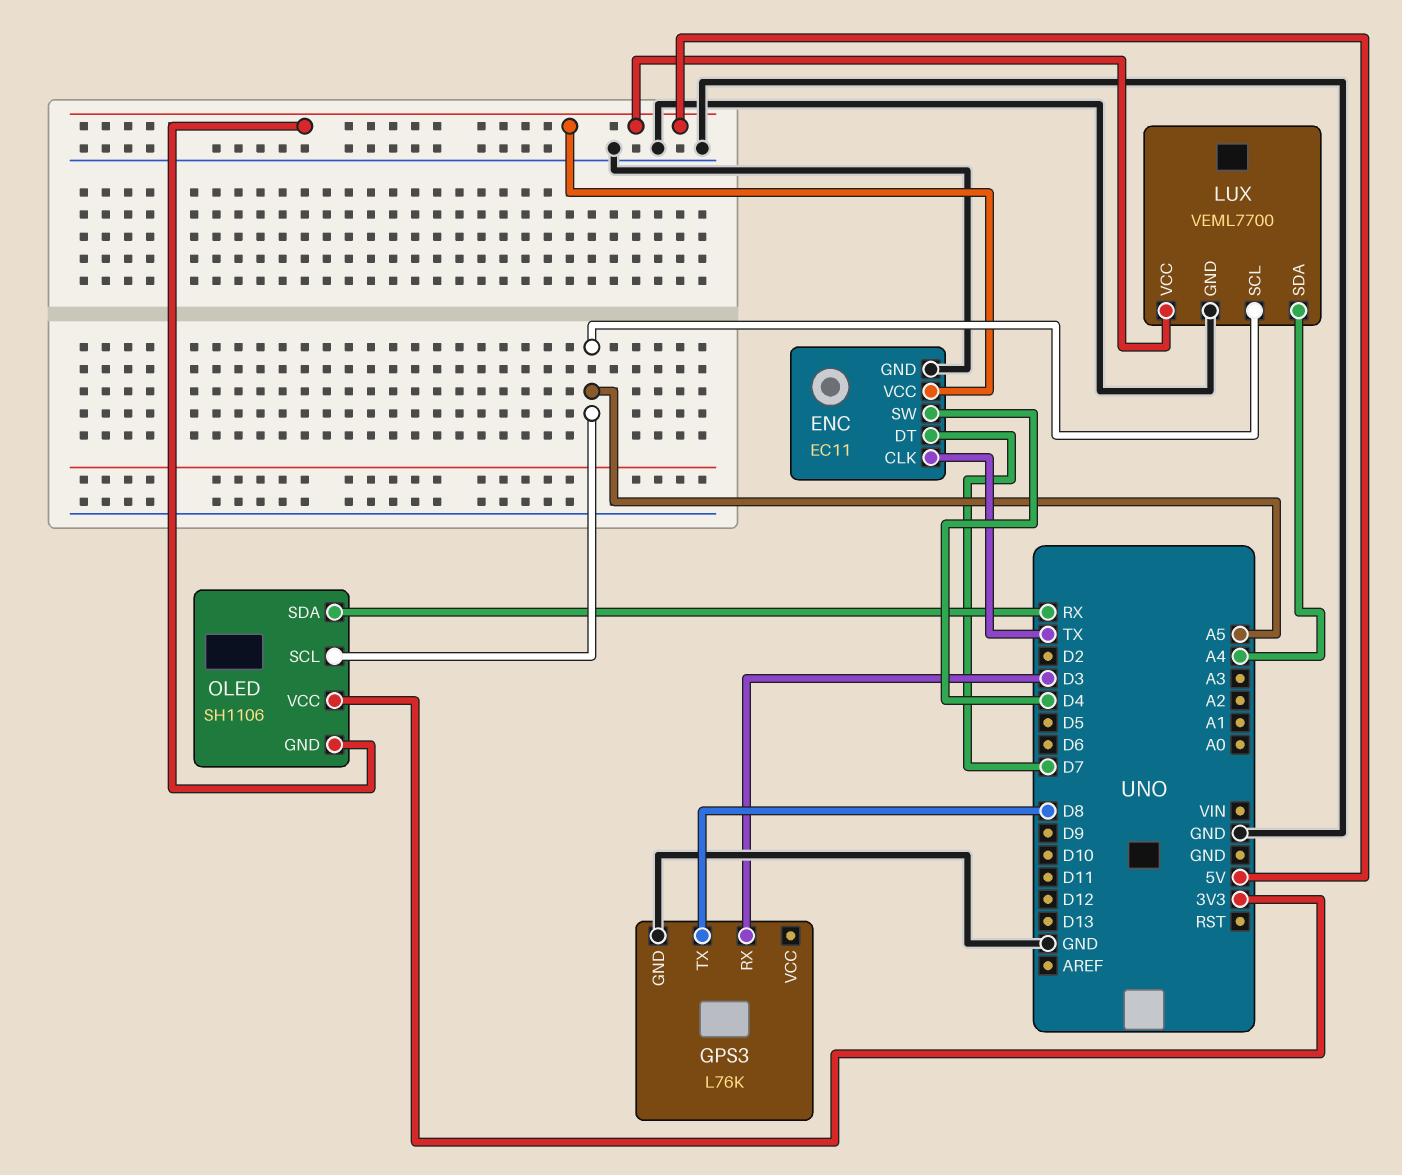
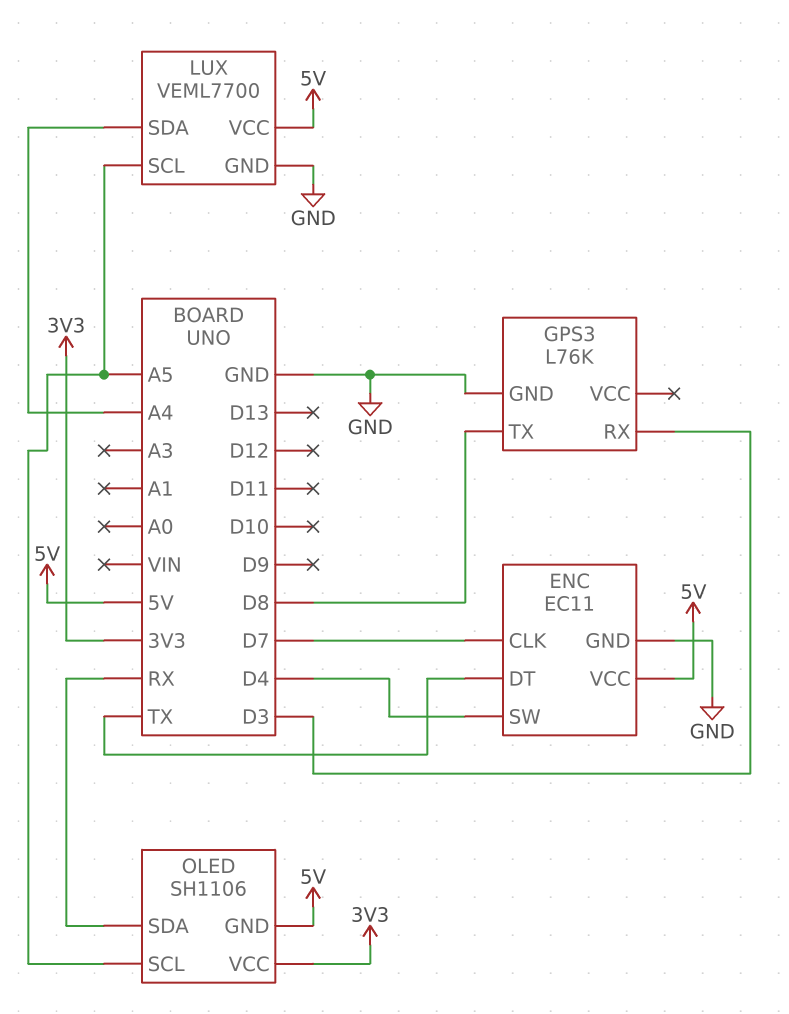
ENC pin CLK: TX -> D7
ENC pin DT: D7 -> TX

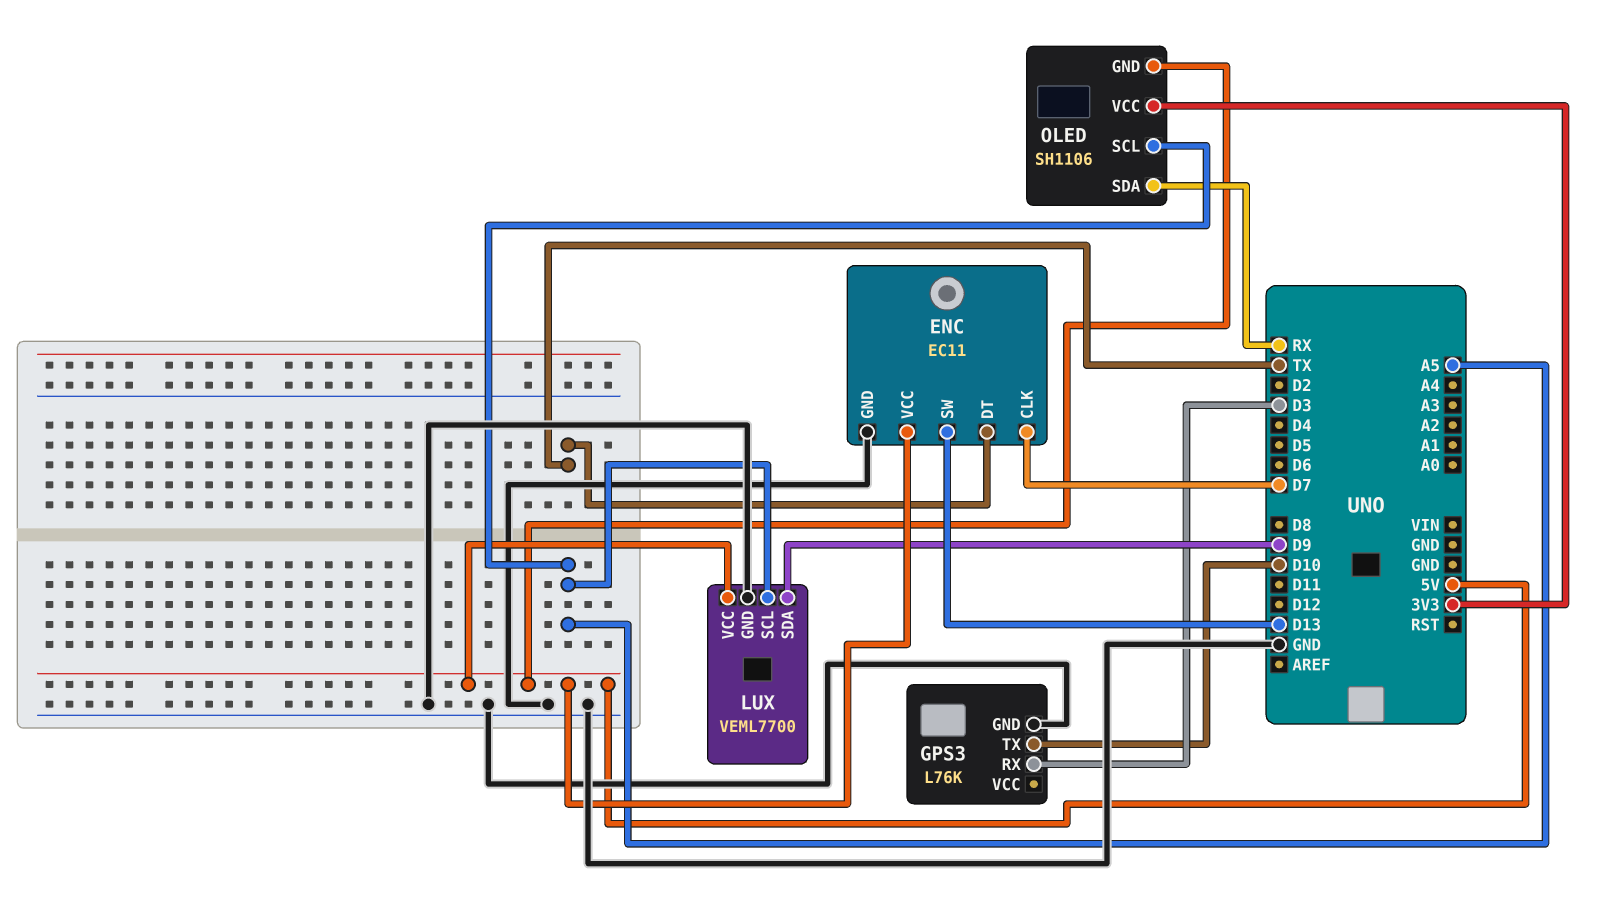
ENC pin SW: D4 -> D13
GPS3 pin TX: D8 -> D10
LUX pin SDA: A4 -> D9

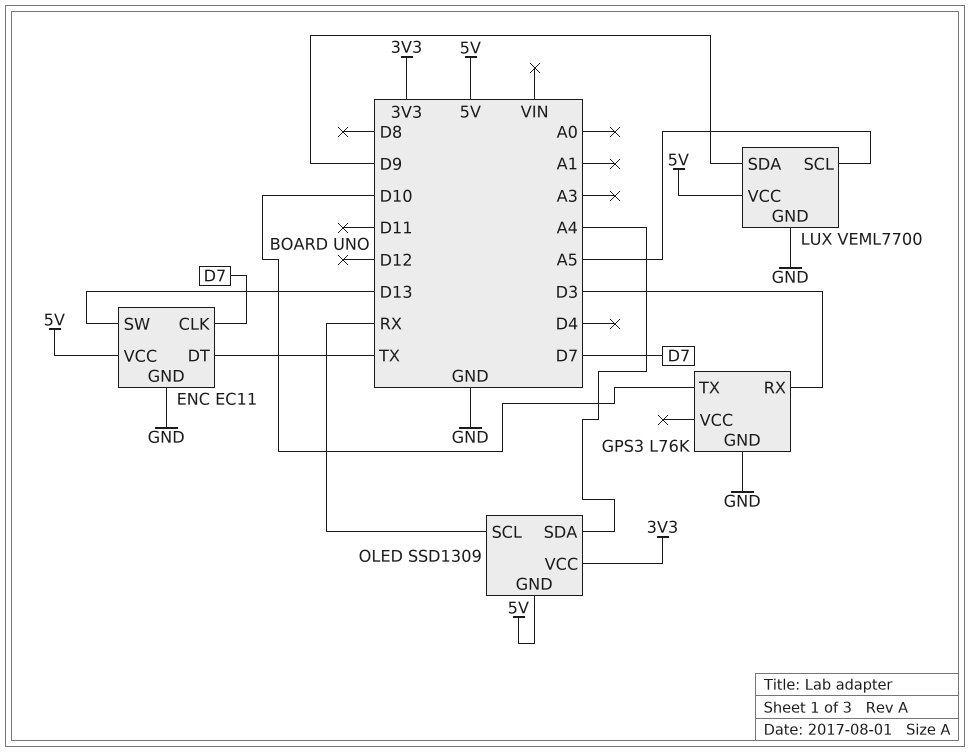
OLED: SH1106 -> SSD1309
OLED pin SCL: A5 -> RX
OLED pin SDA: RX -> A4

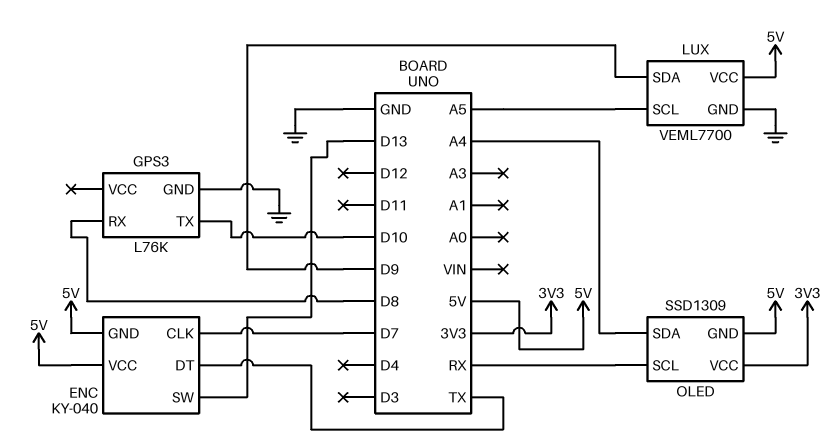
ENC: EC11 -> KY-040
ENC pin GND: GND -> 5V
GPS3 pin RX: D3 -> D8

